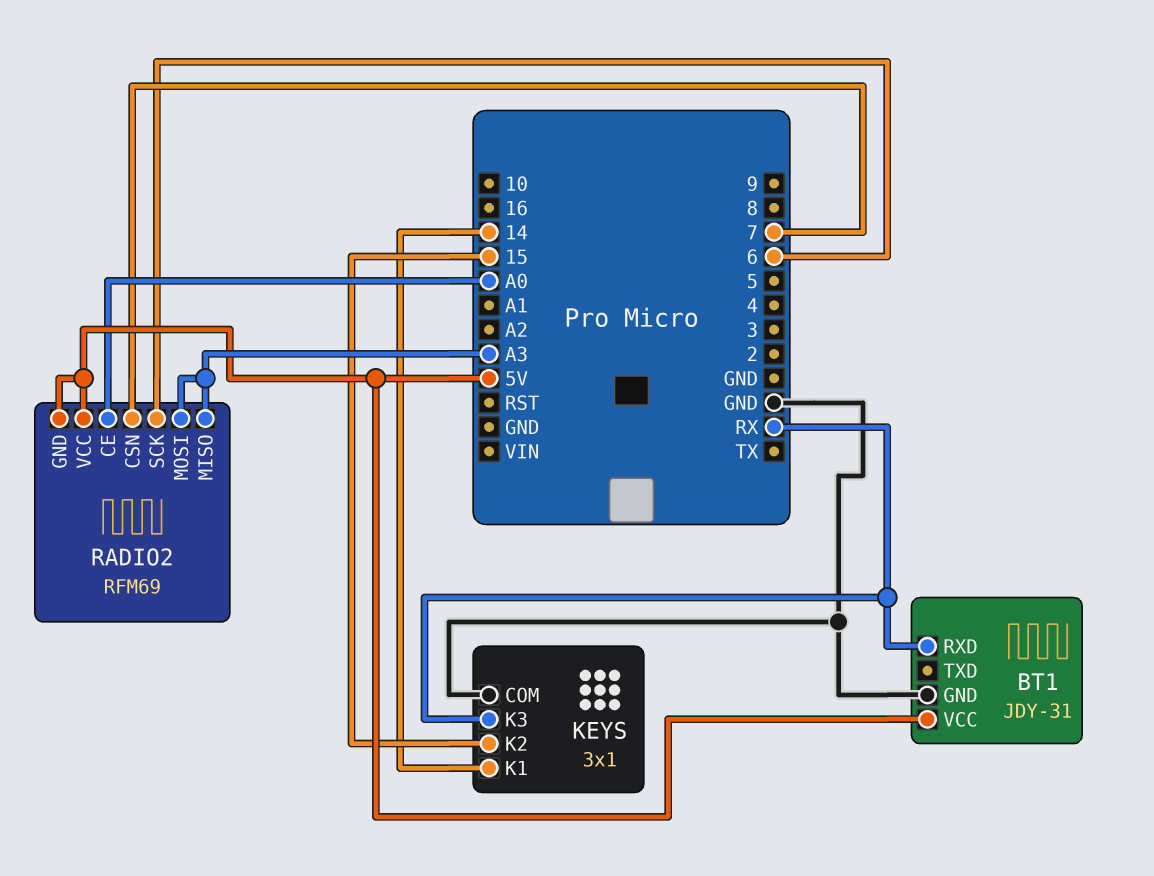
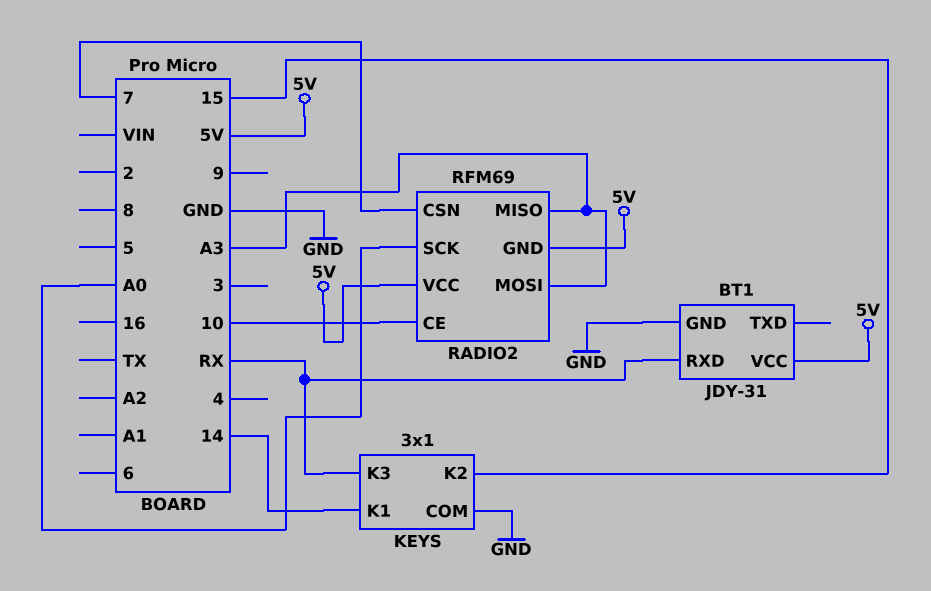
RADIO2 pin CE: A0 -> 10
RADIO2 pin SCK: 6 -> A0

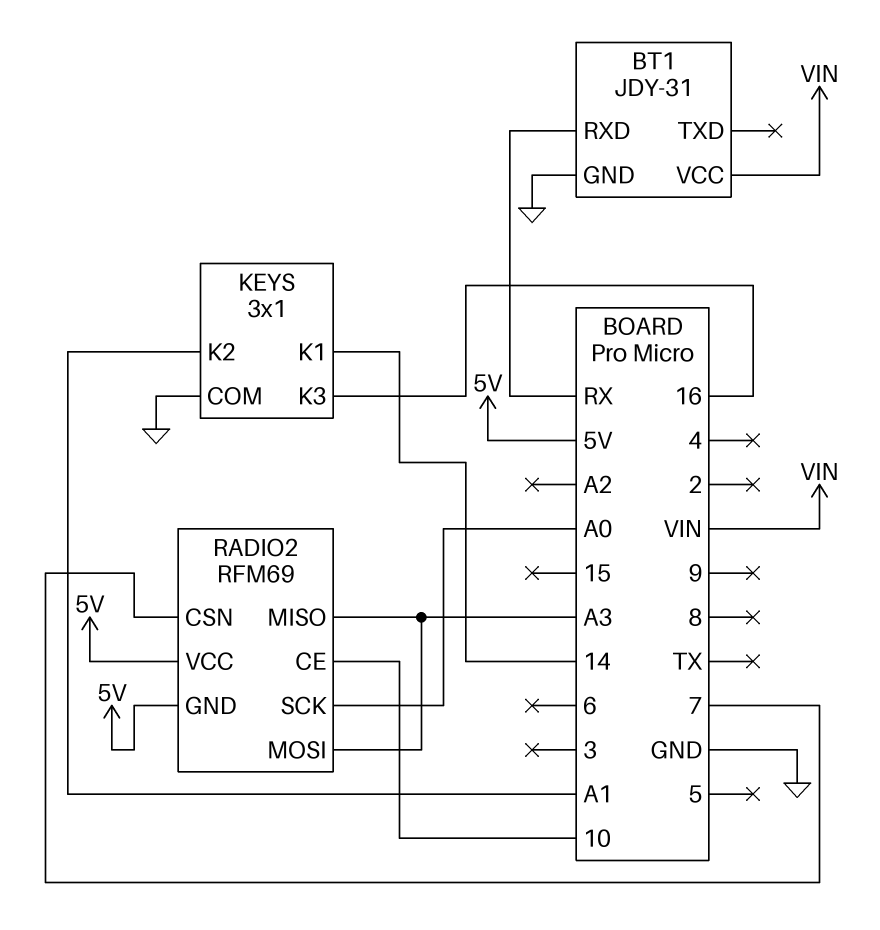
BT1 pin VCC: 5V -> VIN
KEYS pin K2: 15 -> A1
KEYS pin K3: RX -> 16

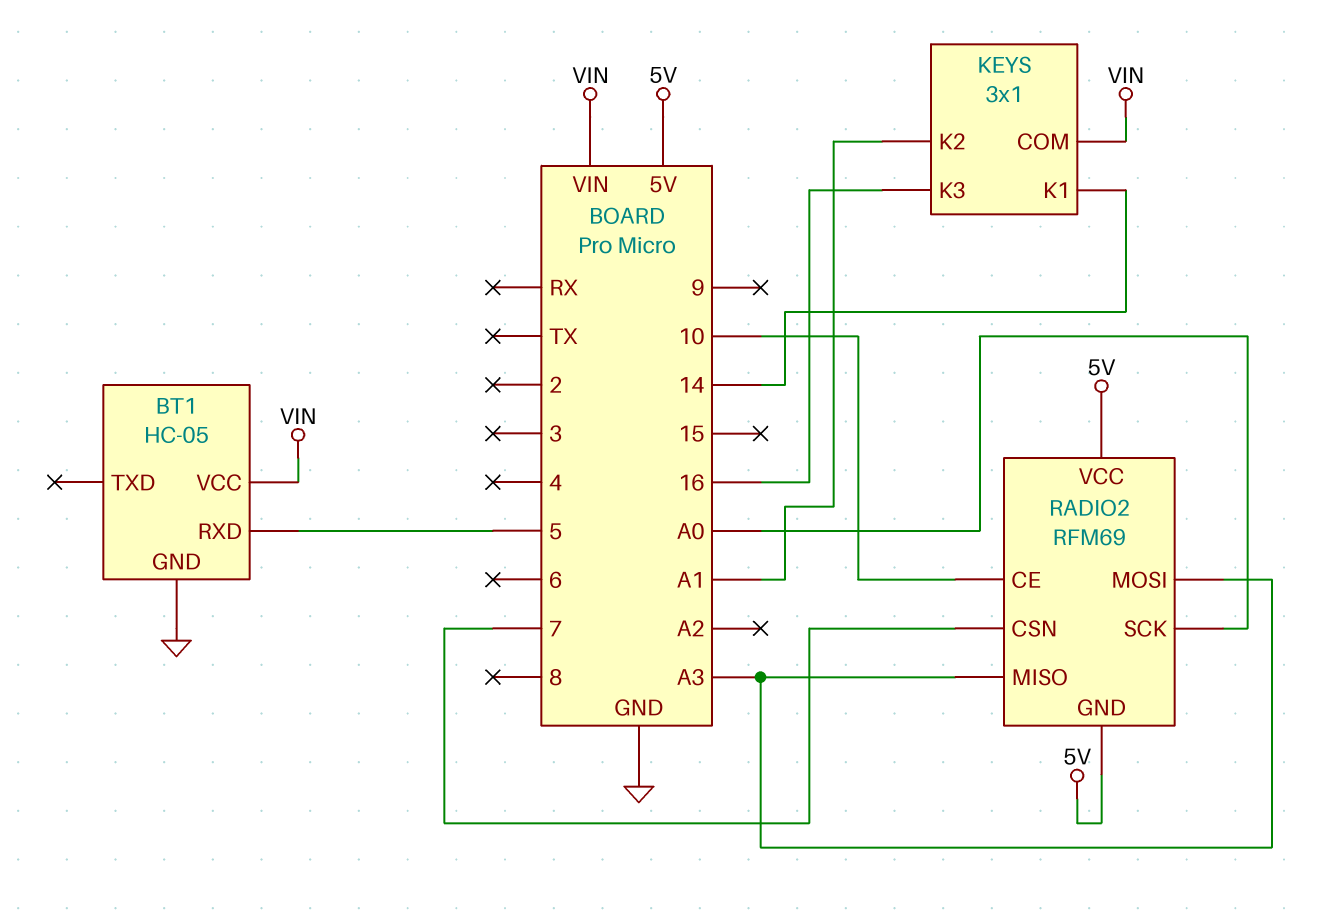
BT1: JDY-31 -> HC-05
BT1 pin RXD: RX -> 5
KEYS pin COM: GND -> VIN

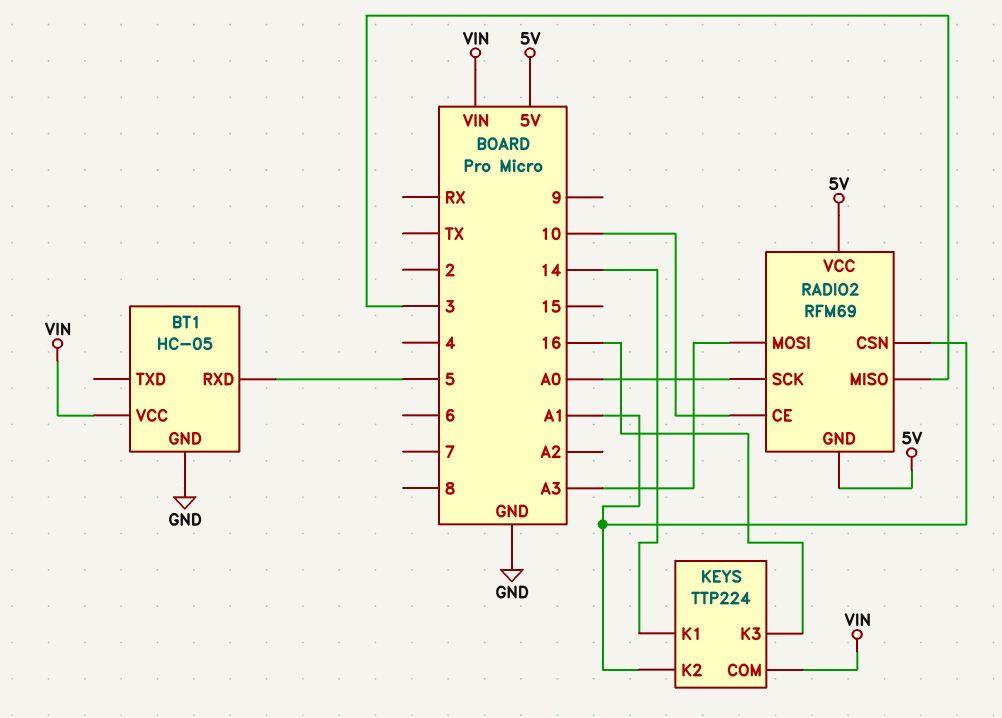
KEYS: 3x1 -> TTP224
RADIO2 pin CSN: 7 -> A1
RADIO2 pin MISO: A3 -> 3

